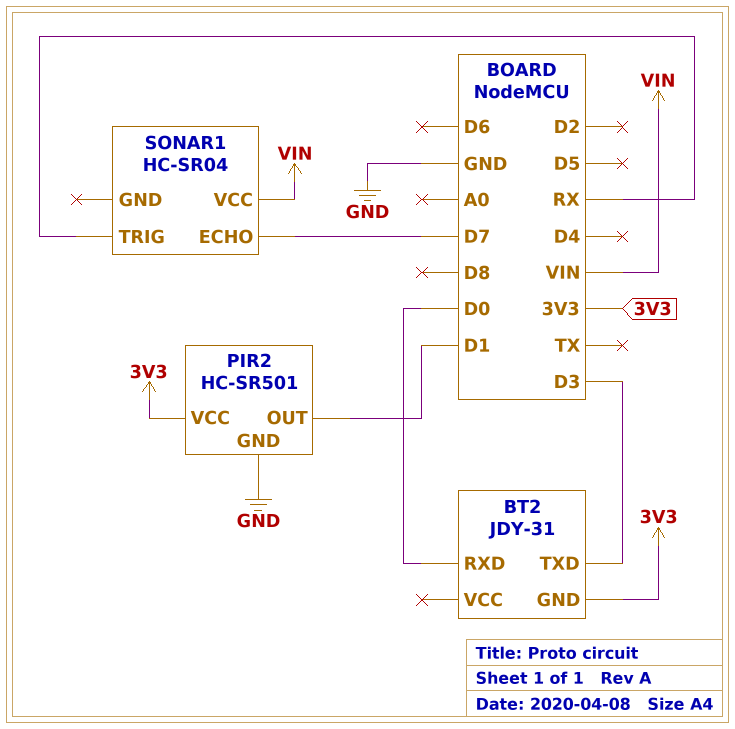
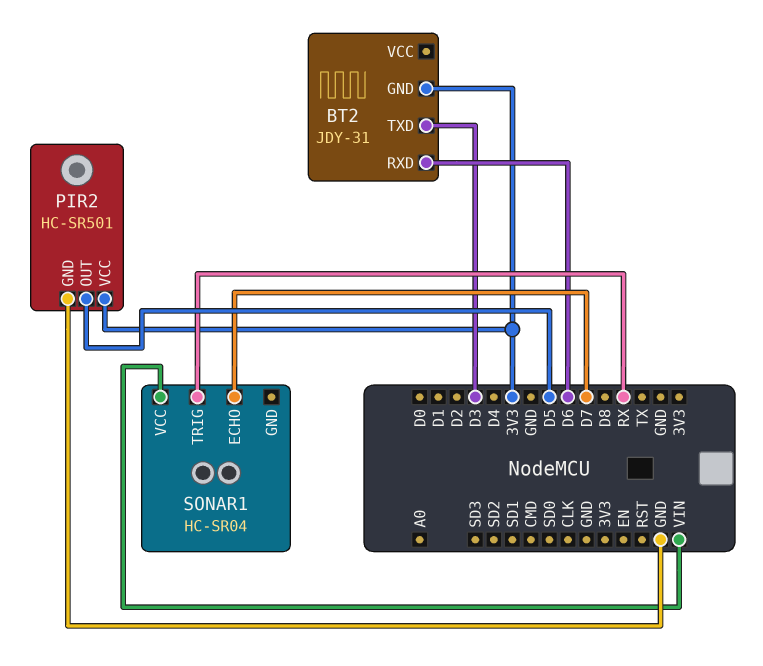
BT2 pin RXD: D0 -> D6
PIR2 pin OUT: D1 -> D5

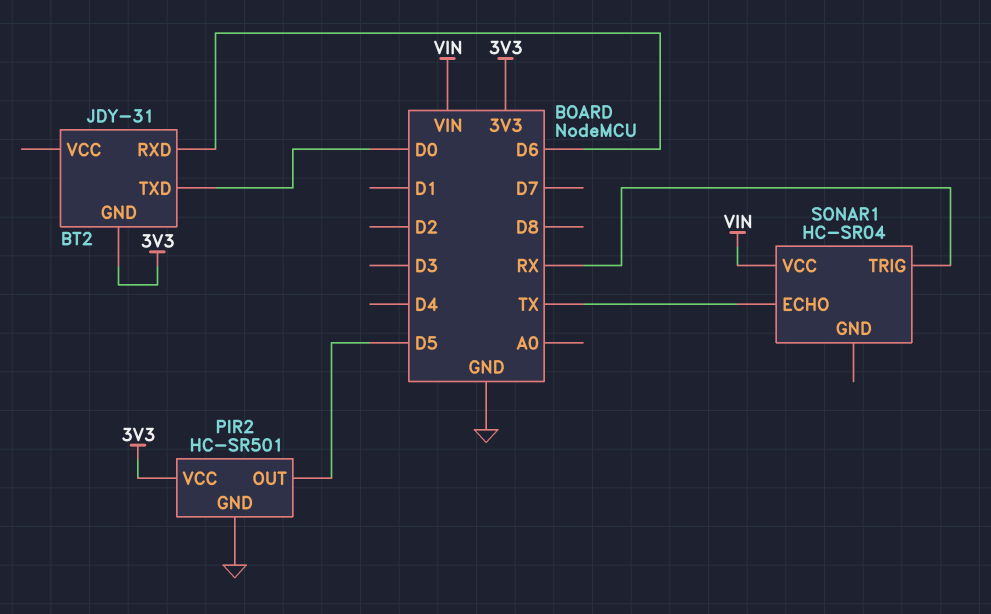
BT2 pin TXD: D3 -> D0
SONAR1 pin ECHO: D7 -> TX

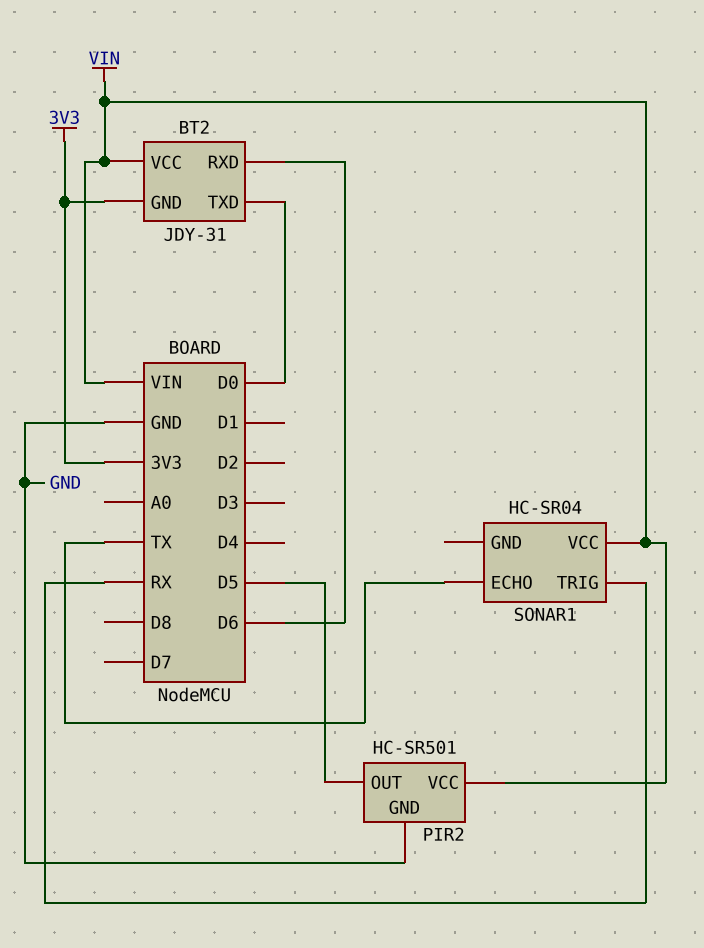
BT2 pin VCC: none -> VIN
PIR2 pin VCC: 3V3 -> VIN

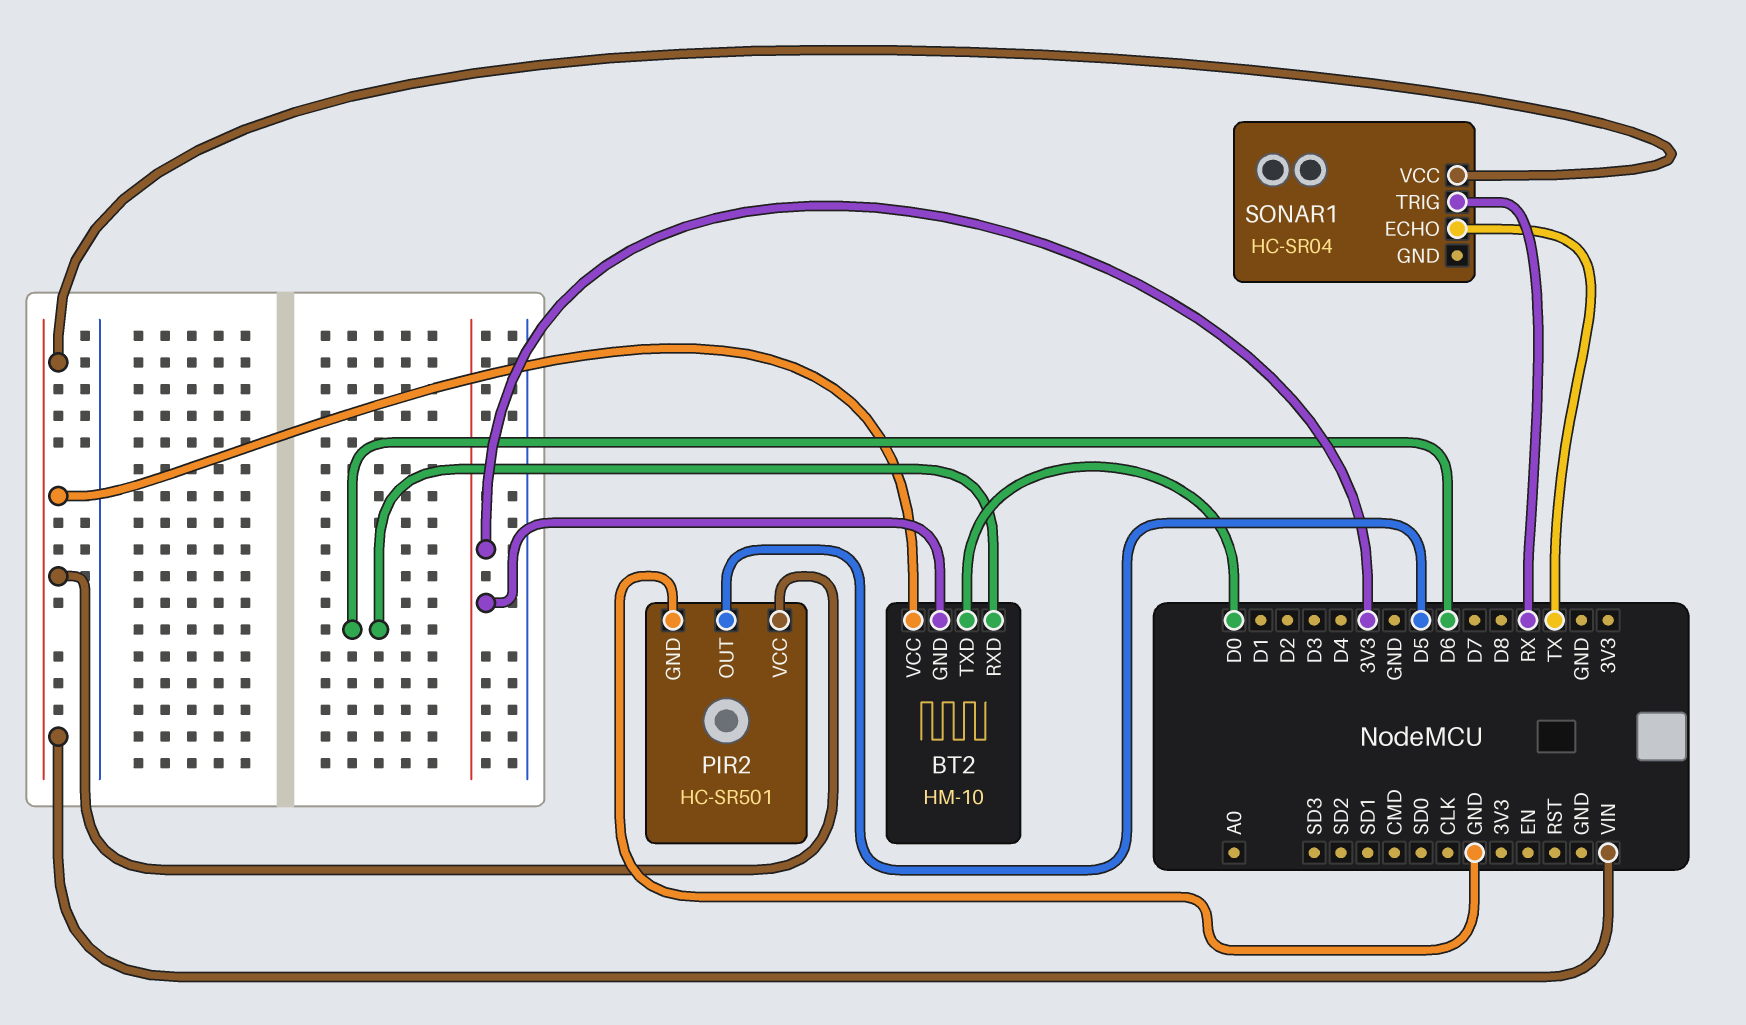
BT2: JDY-31 -> HM-10

